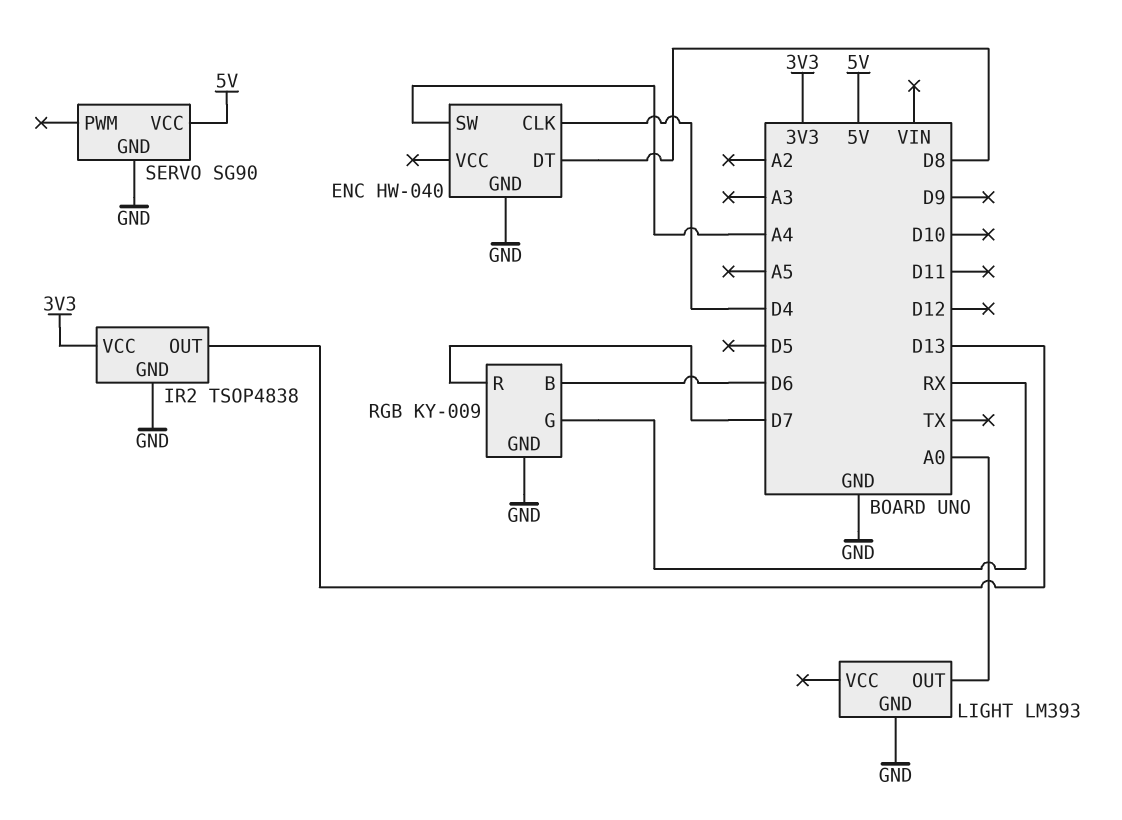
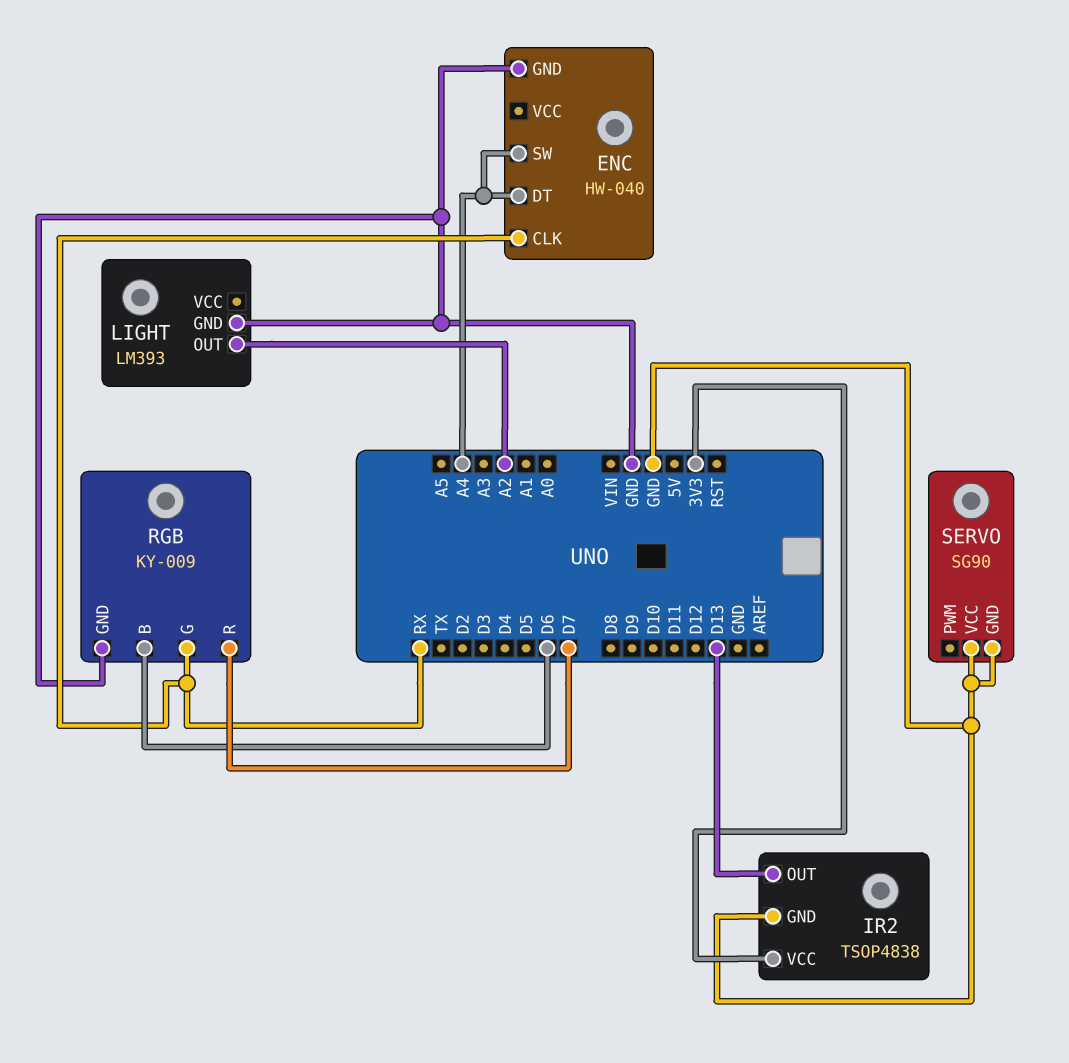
ENC pin CLK: D4 -> RX
ENC pin DT: D8 -> A4
LIGHT pin OUT: A0 -> A2
SERVO pin VCC: 5V -> GND

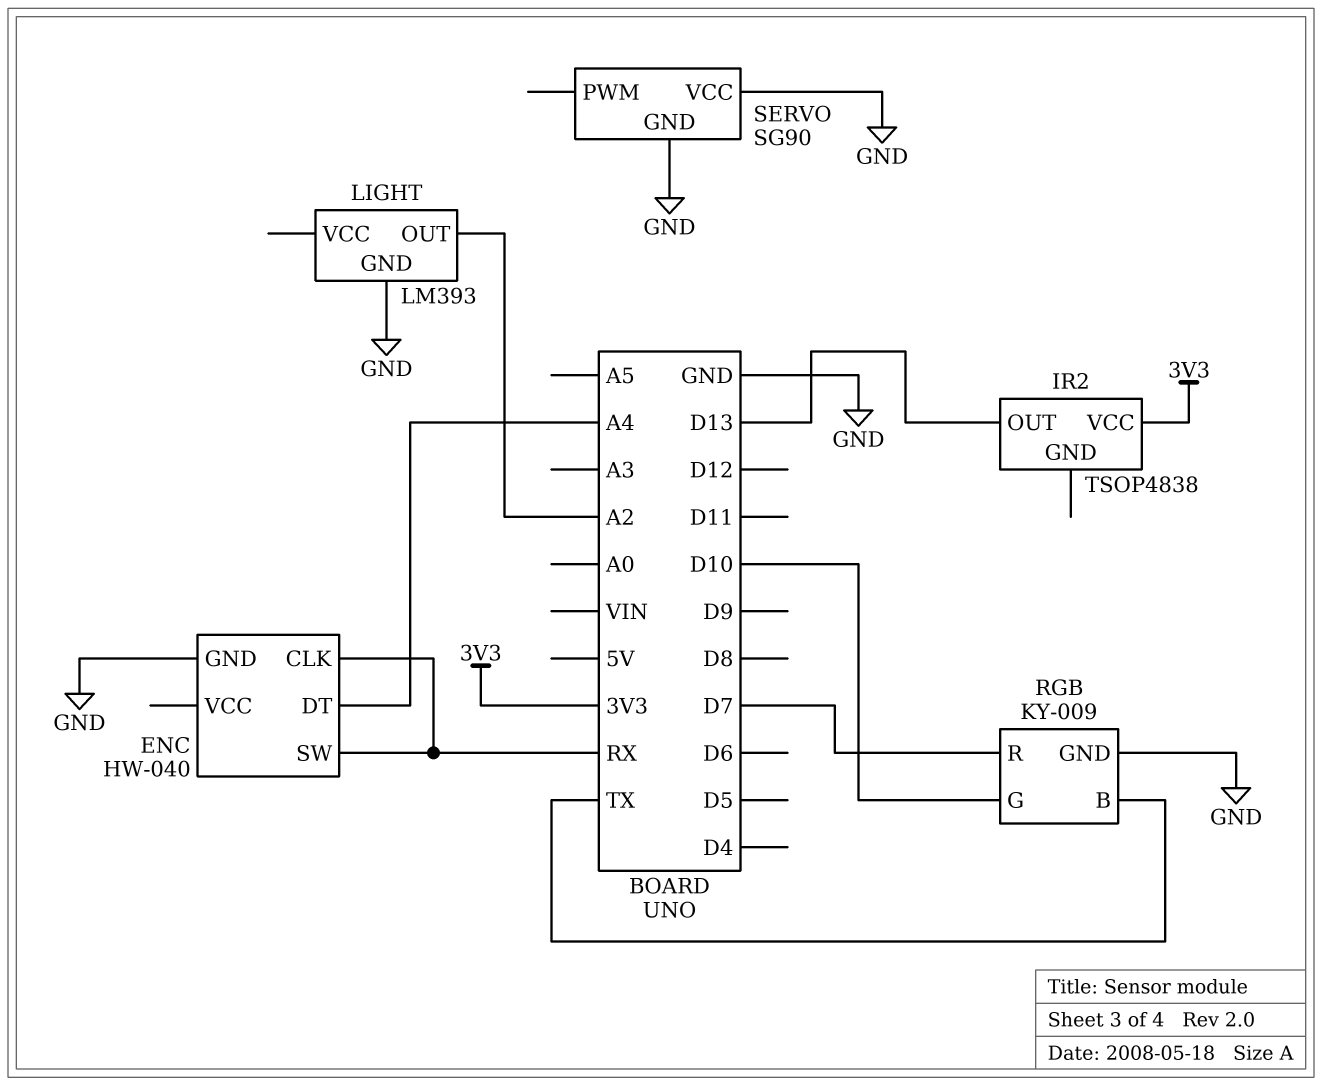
ENC pin SW: A4 -> RX
IR2 pin GND: GND -> none
RGB pin B: D6 -> TX
RGB pin G: RX -> D10

